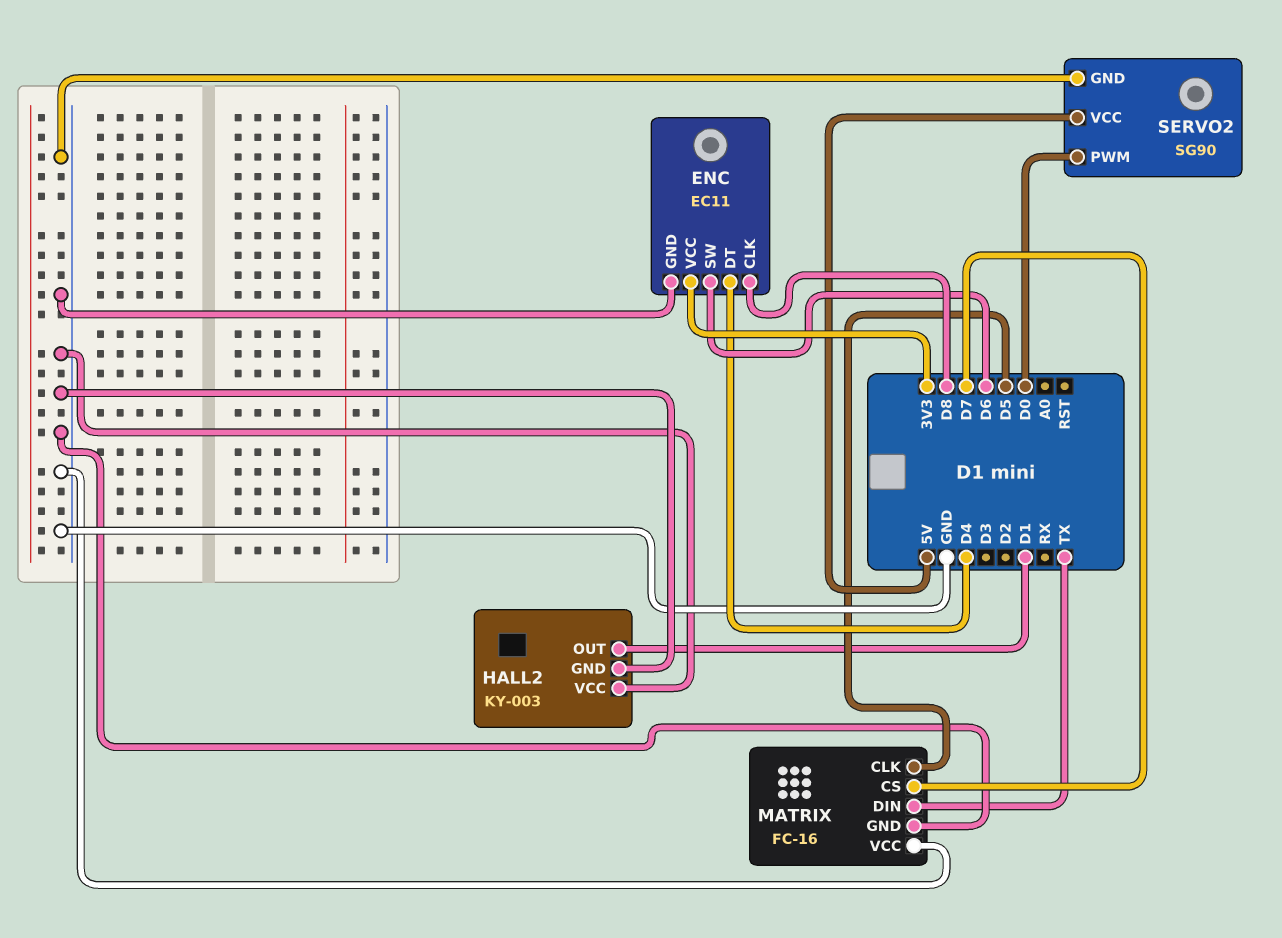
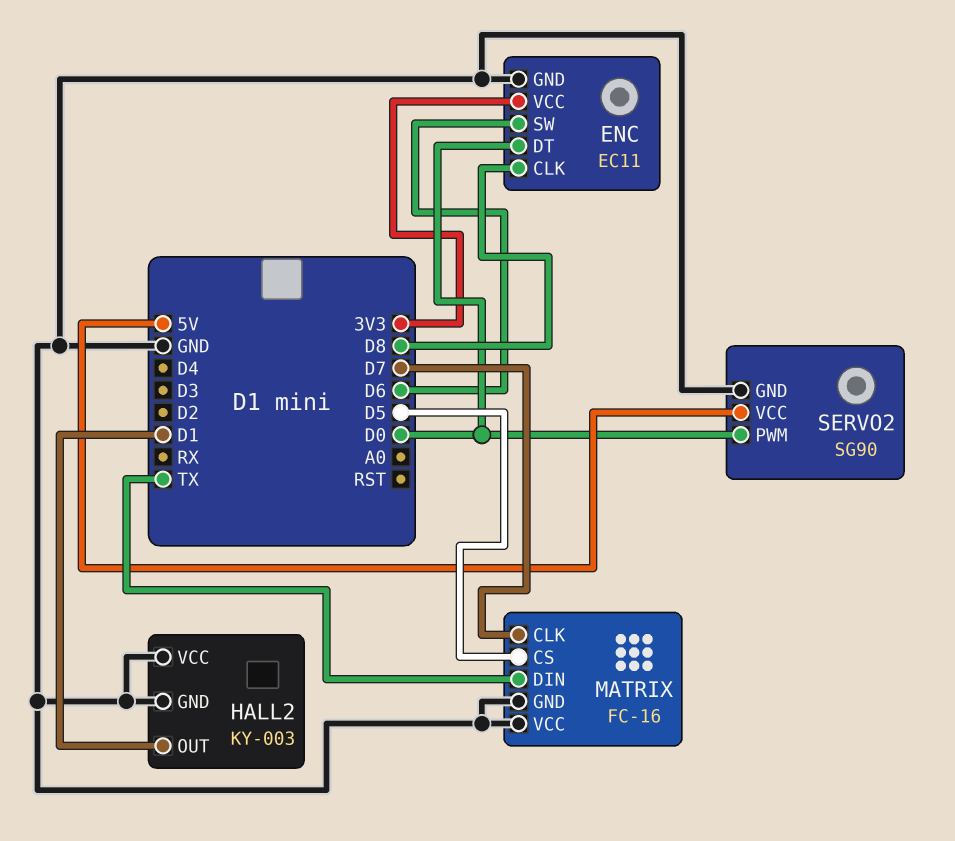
ENC pin DT: D4 -> D0
MATRIX pin CLK: D5 -> D7
MATRIX pin CS: D7 -> D5

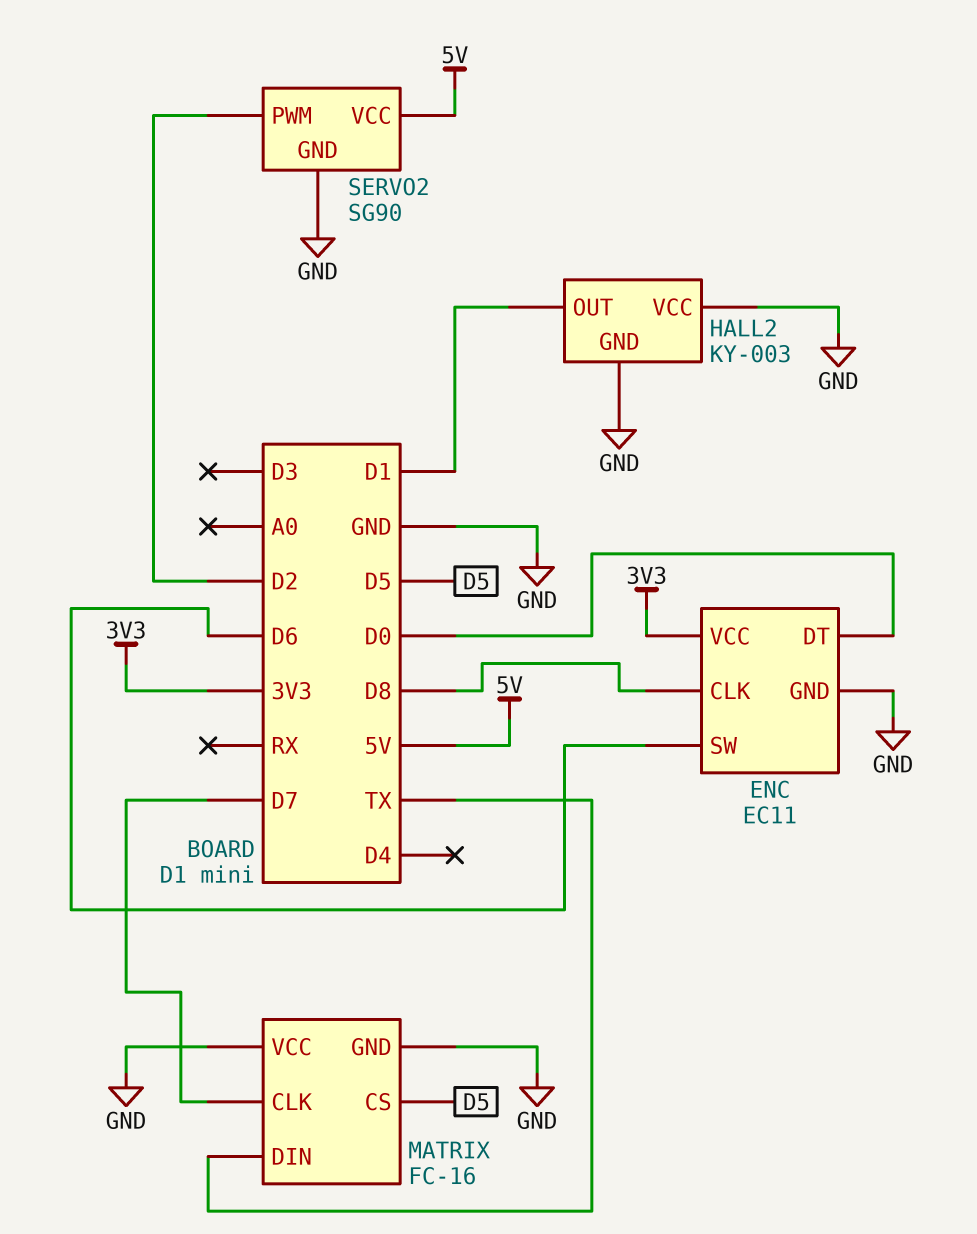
SERVO2 pin PWM: D0 -> D2

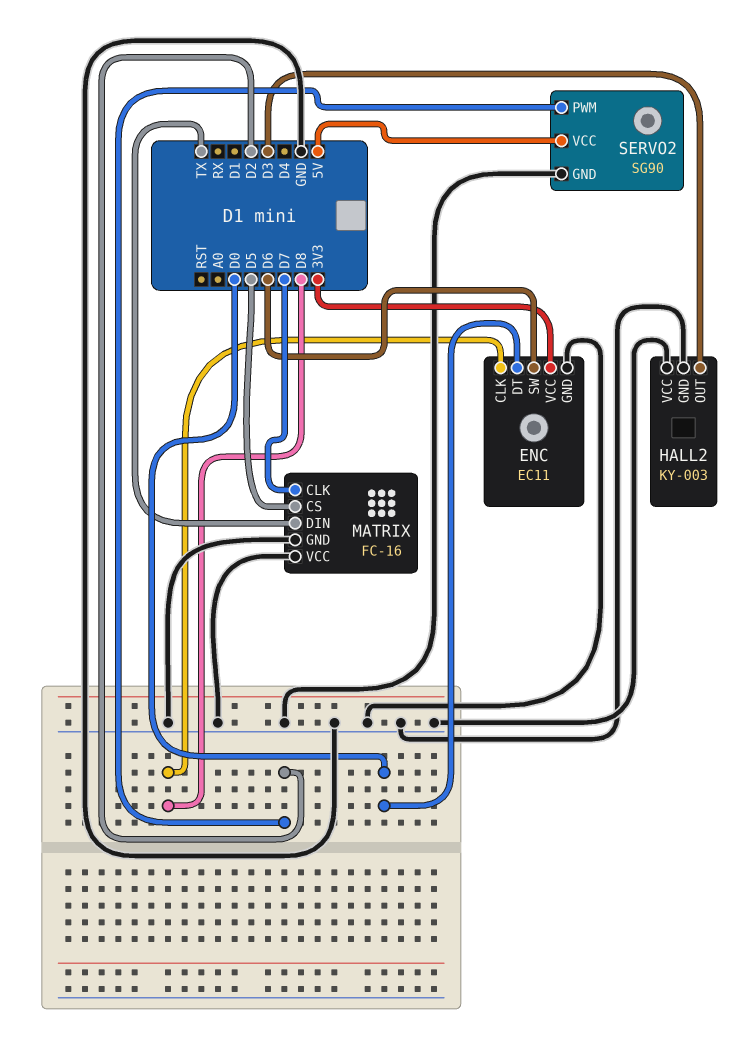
HALL2 pin OUT: D1 -> D3

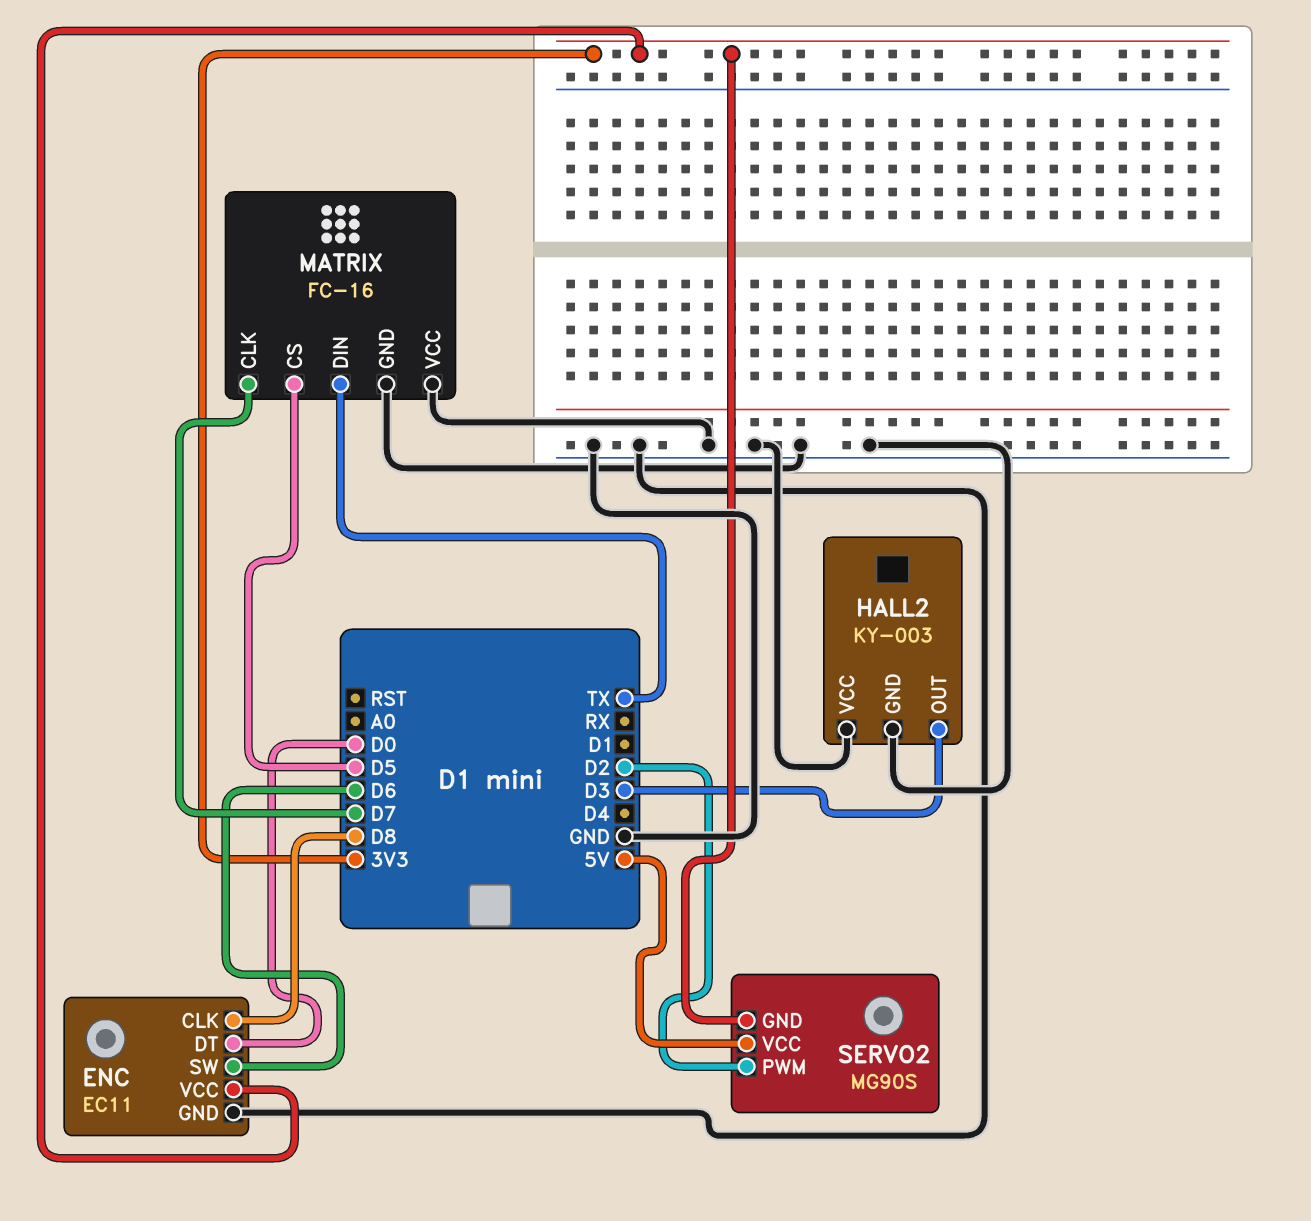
SERVO2: SG90 -> MG90S
SERVO2 pin GND: GND -> 3V3

